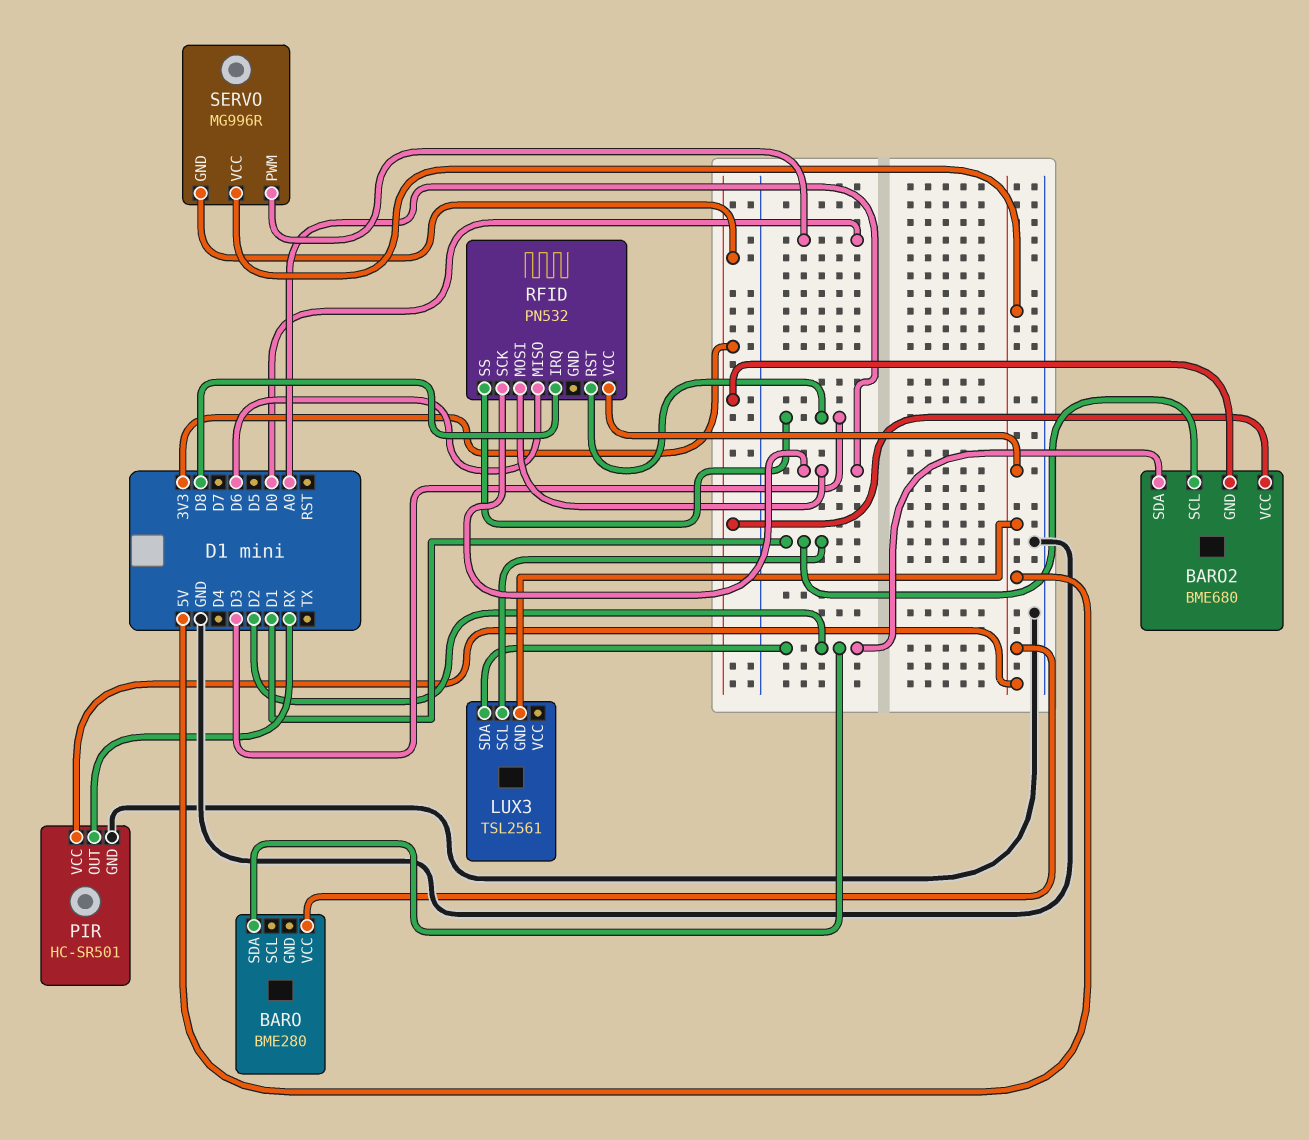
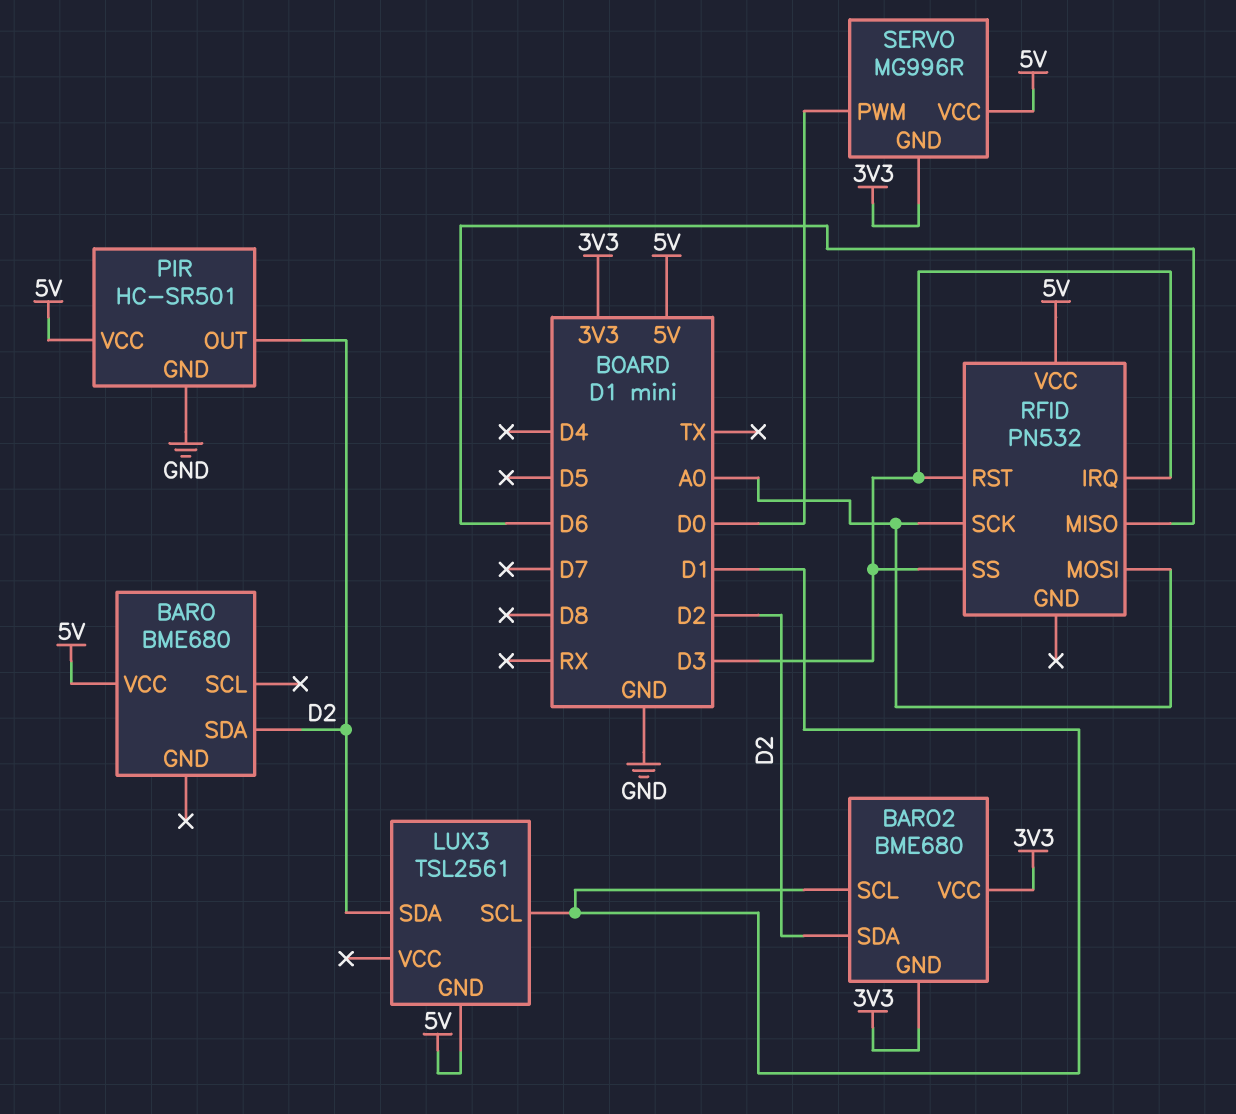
BARO: BME280 -> BME680
PIR pin OUT: RX -> D2
RFID pin IRQ: D8 -> D3

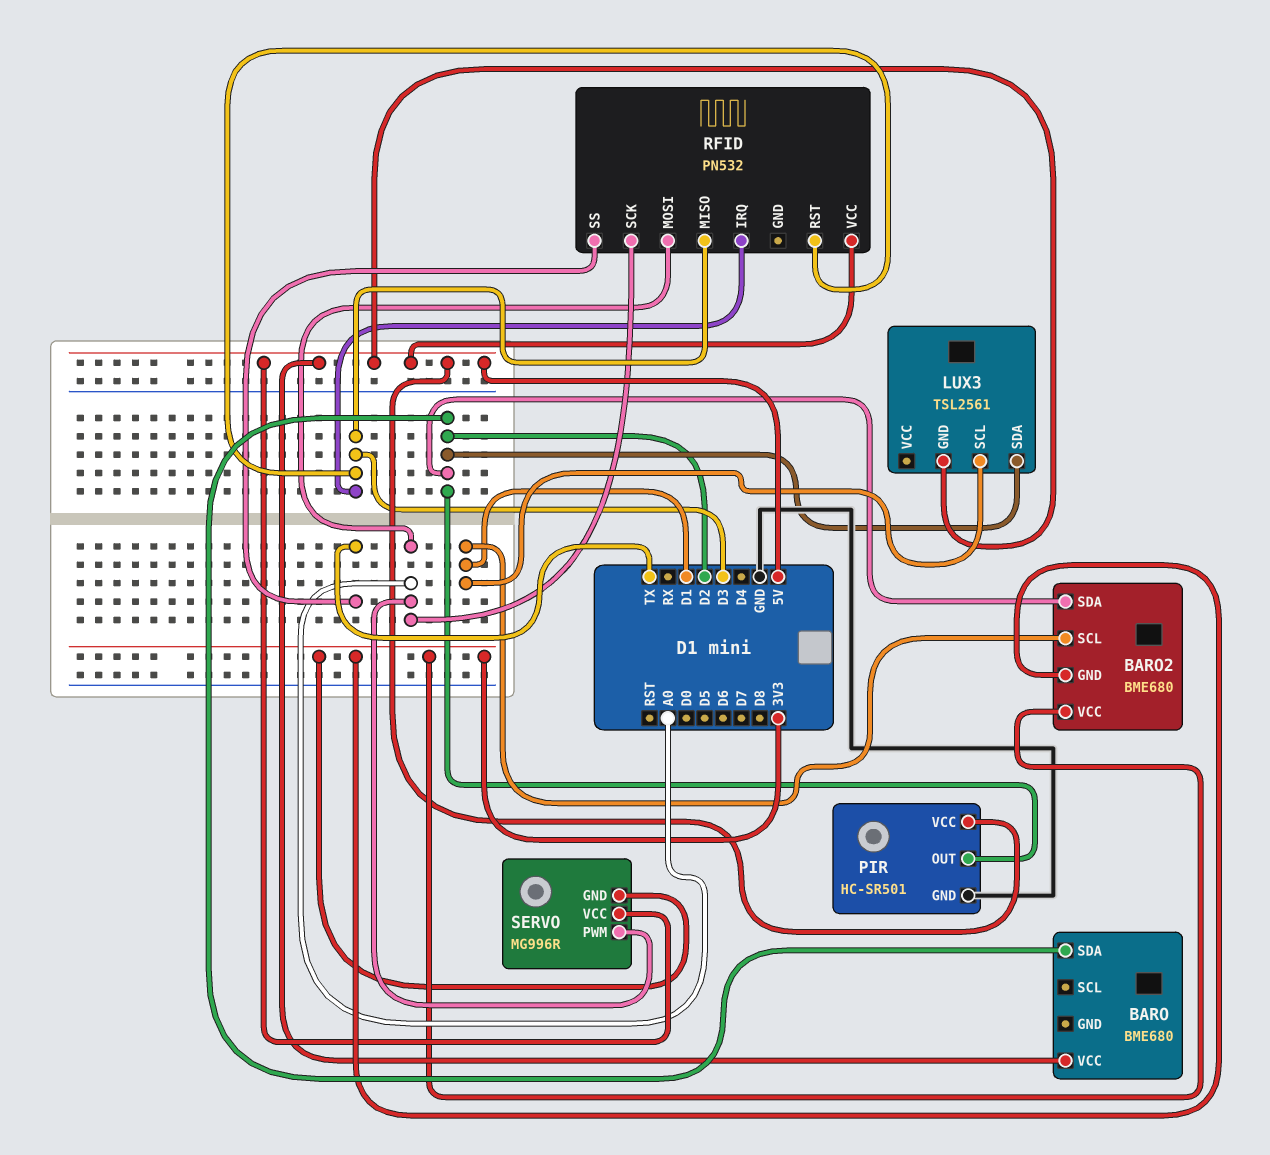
RFID pin MISO: D6 -> D3
RFID pin SS: D3 -> TX
SERVO pin PWM: D0 -> A0

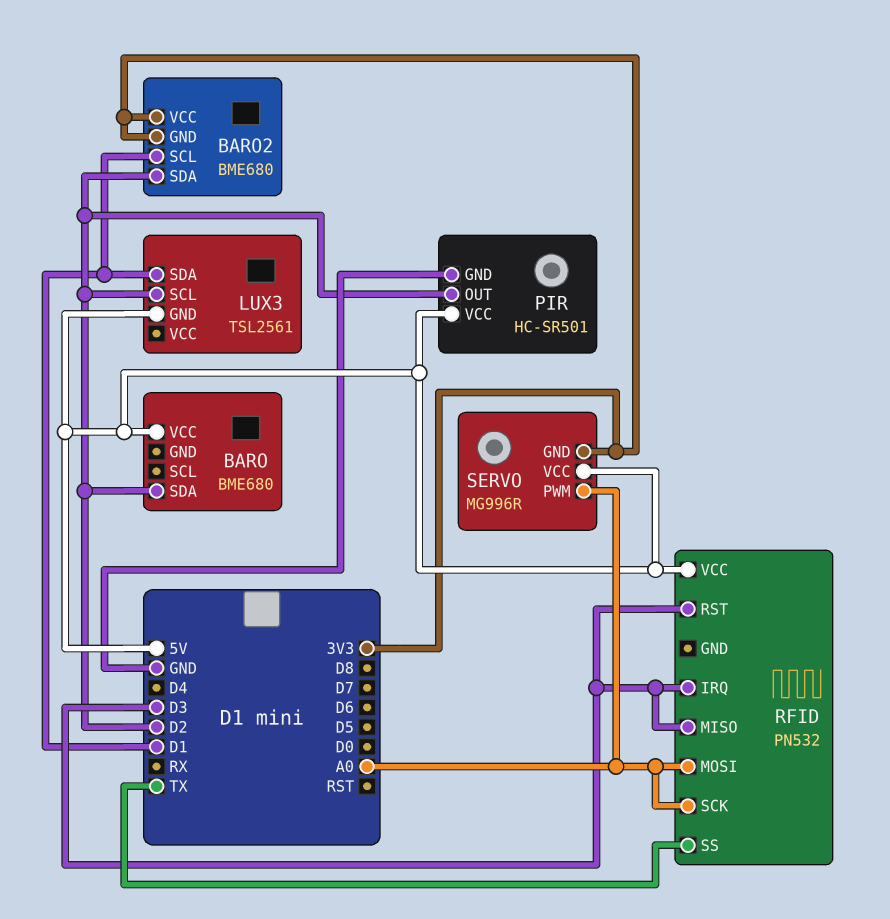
LUX3 pin SCL: D1 -> D2
LUX3 pin SDA: D2 -> D1

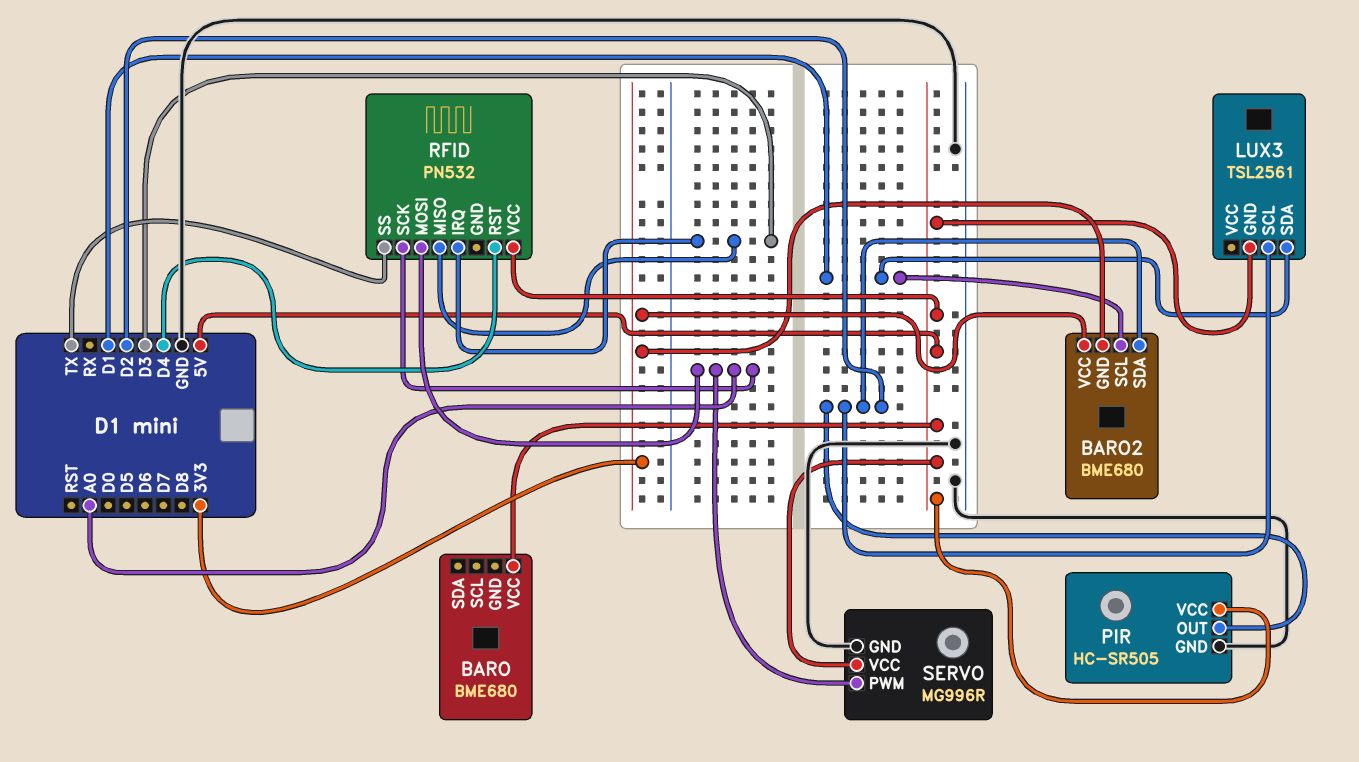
BARO pin SDA: D2 -> none
PIR: HC-SR501 -> HC-SR505
RFID pin RST: D3 -> D4
SERVO pin GND: 3V3 -> GND

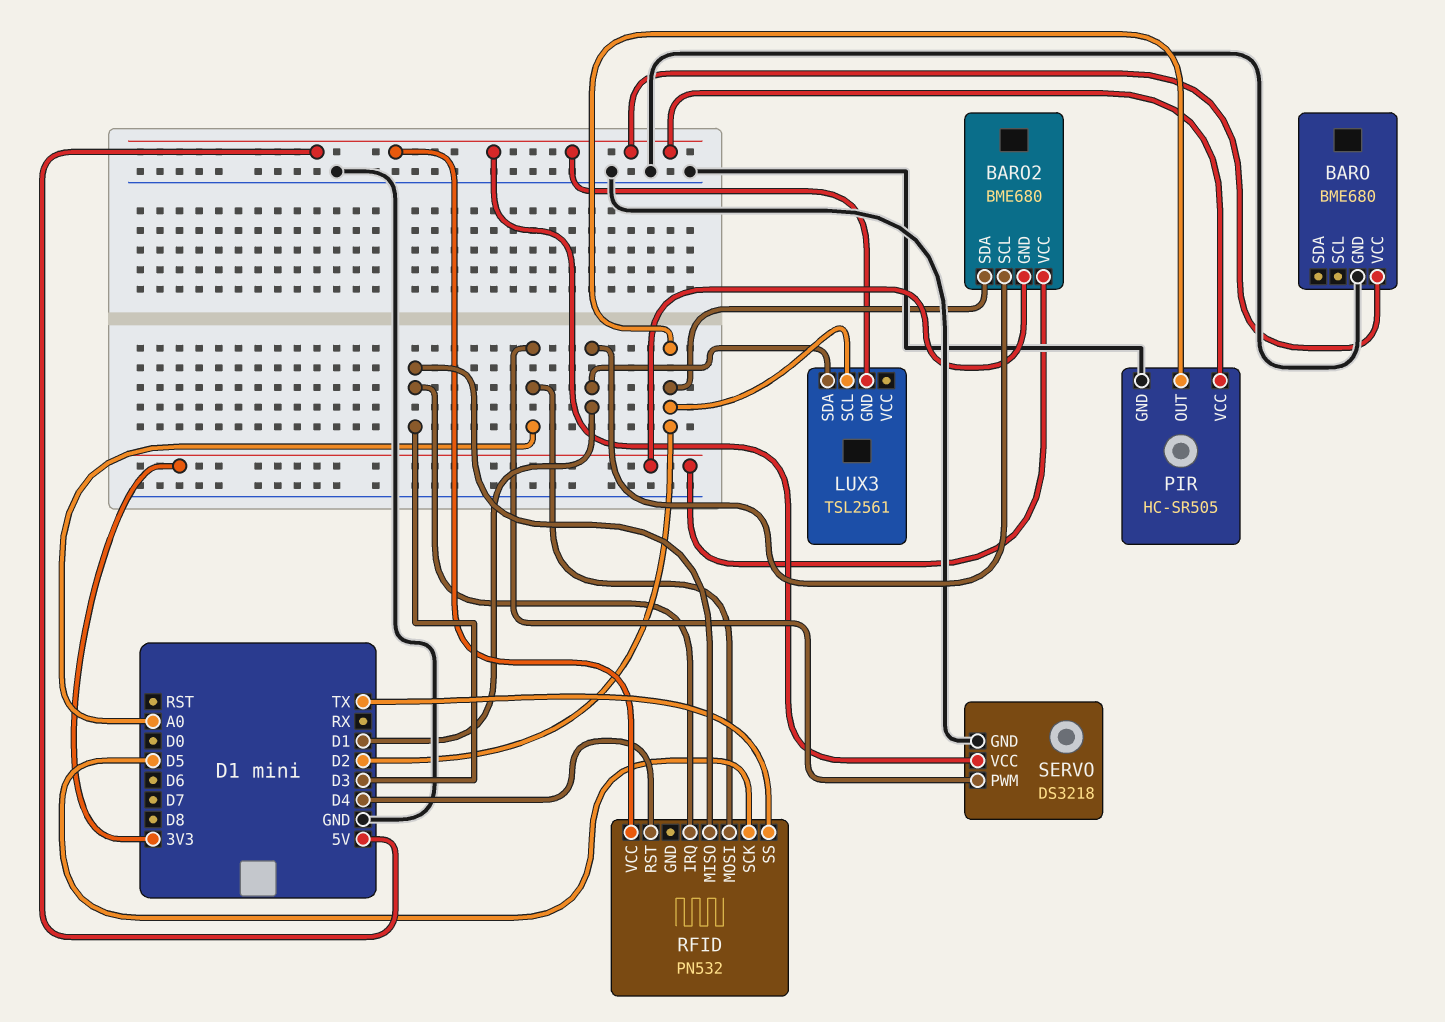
BARO pin GND: none -> GND
RFID pin SCK: A0 -> D5
SERVO: MG996R -> DS3218

